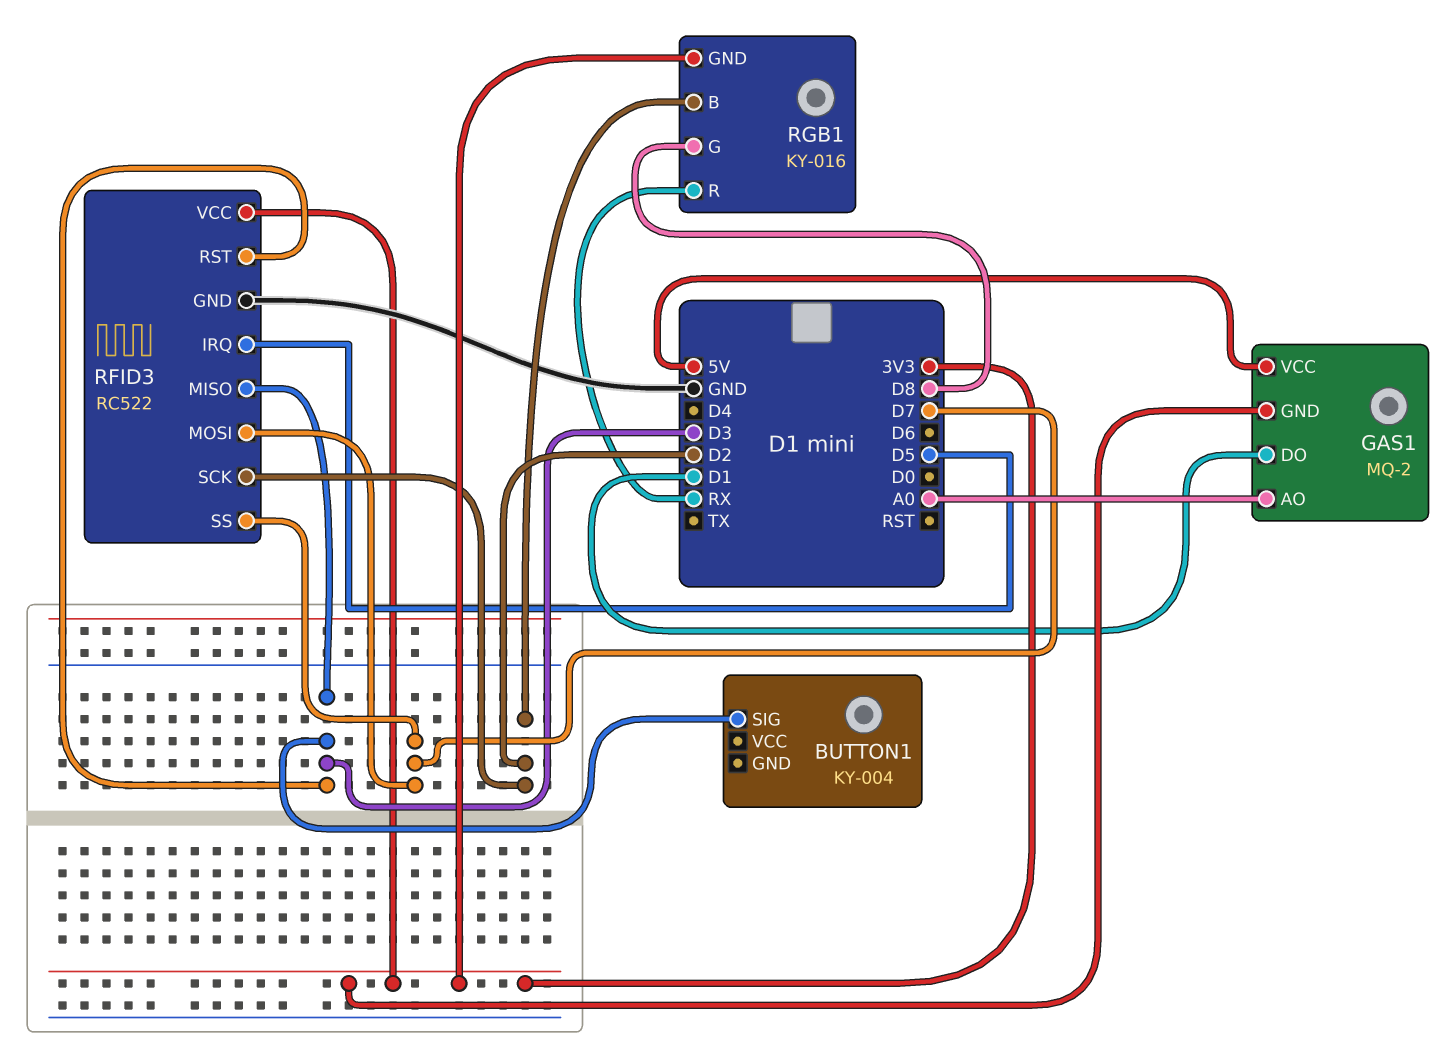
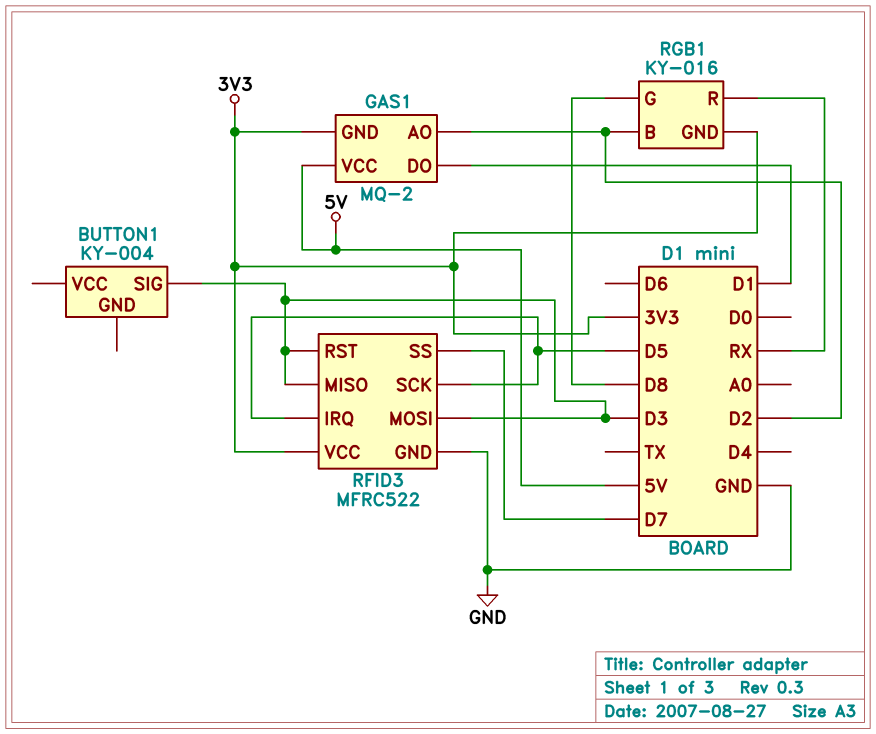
GAS1 pin AO: A0 -> D2
RFID3: RC522 -> MFRC522
RFID3 pin MOSI: D7 -> D3
RFID3 pin SCK: D2 -> D5

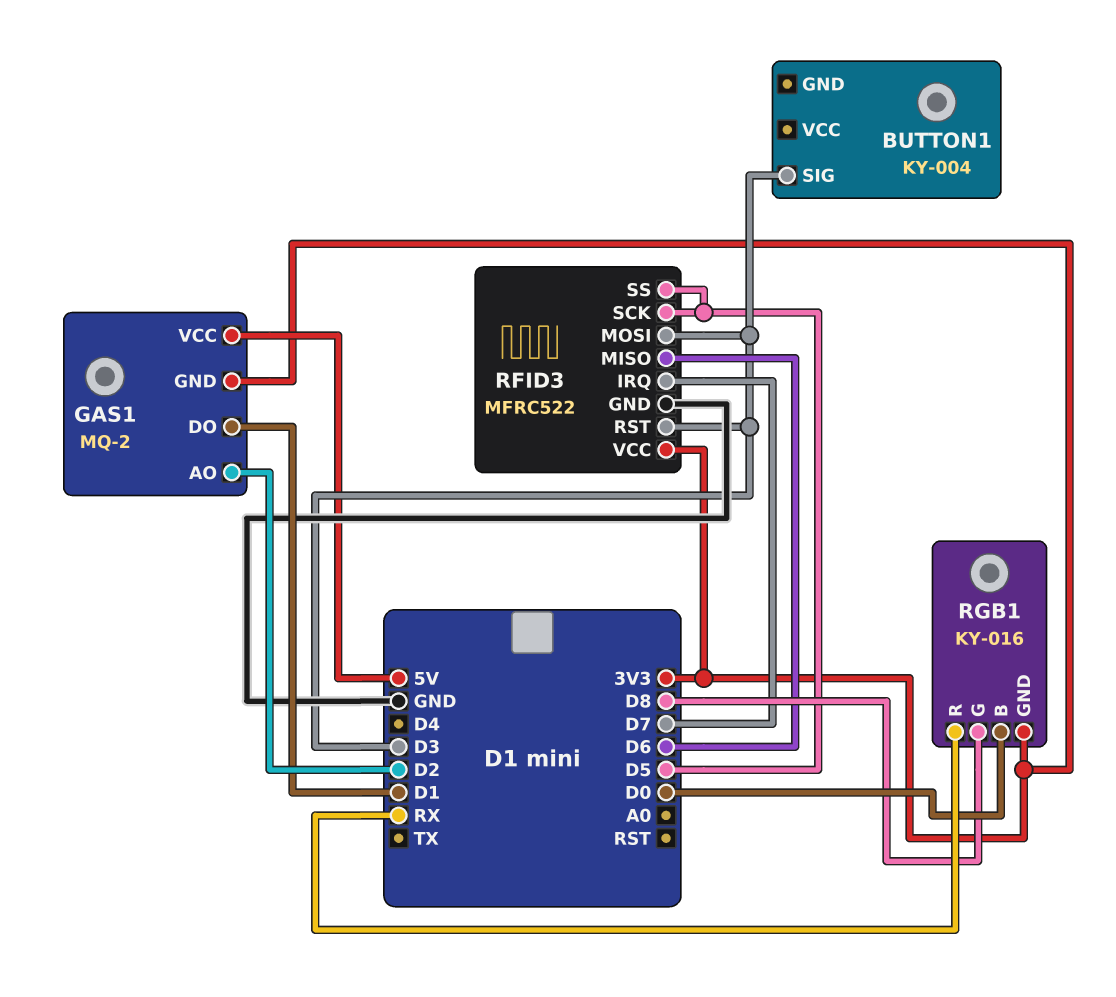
RFID3 pin IRQ: D5 -> D7
RFID3 pin MISO: D3 -> D6
RFID3 pin SS: D7 -> D5
RGB1 pin B: D2 -> D0

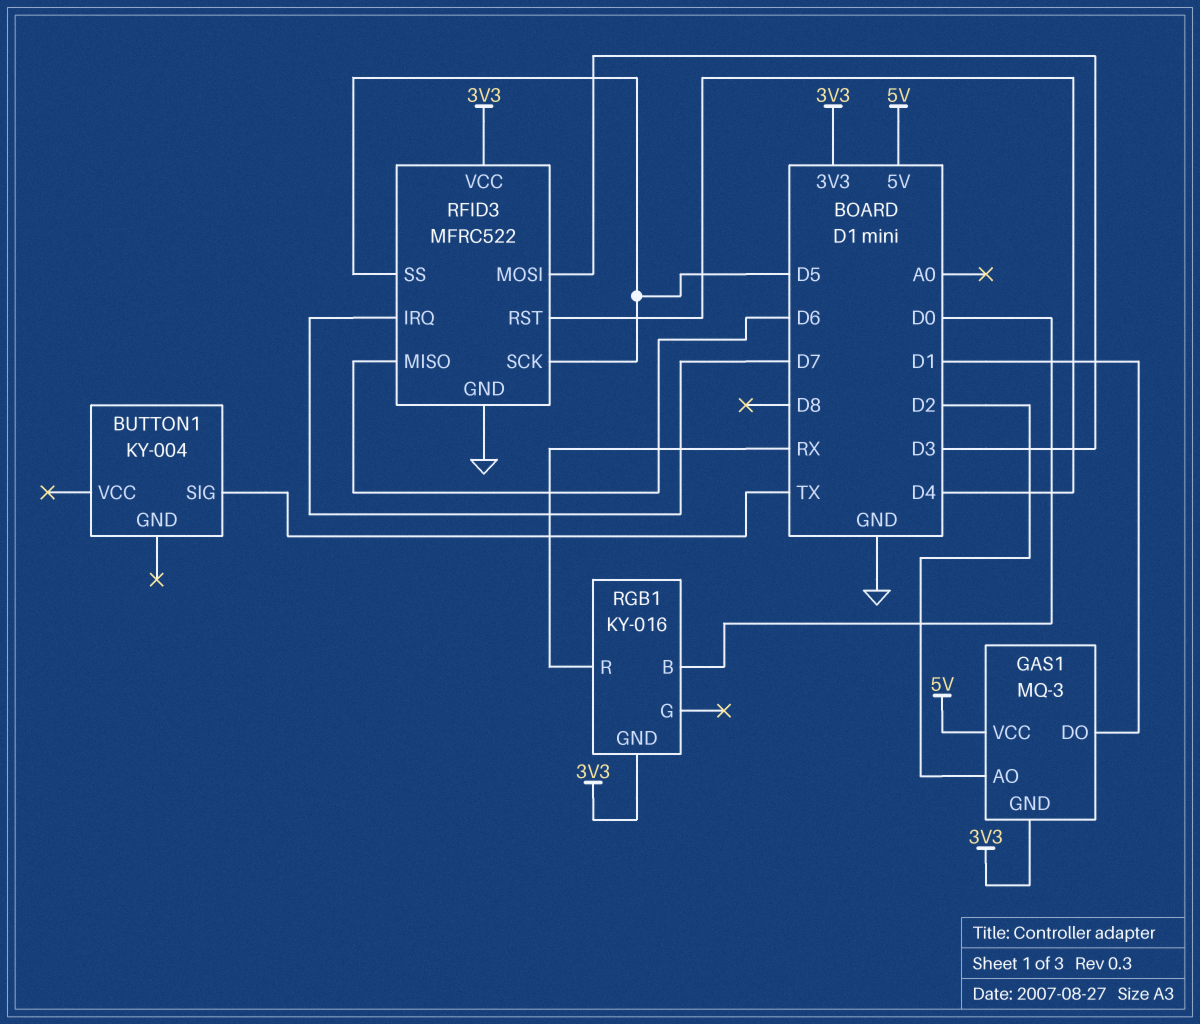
BUTTON1 pin SIG: D3 -> TX
GAS1: MQ-2 -> MQ-3
RFID3 pin RST: D3 -> D4
RGB1 pin G: D8 -> none

